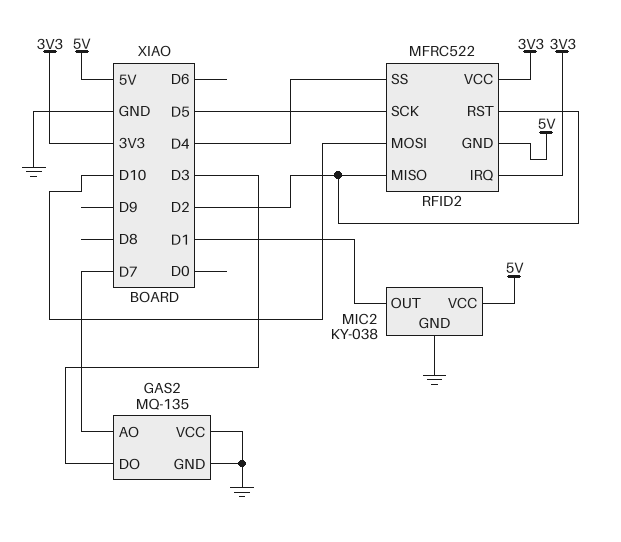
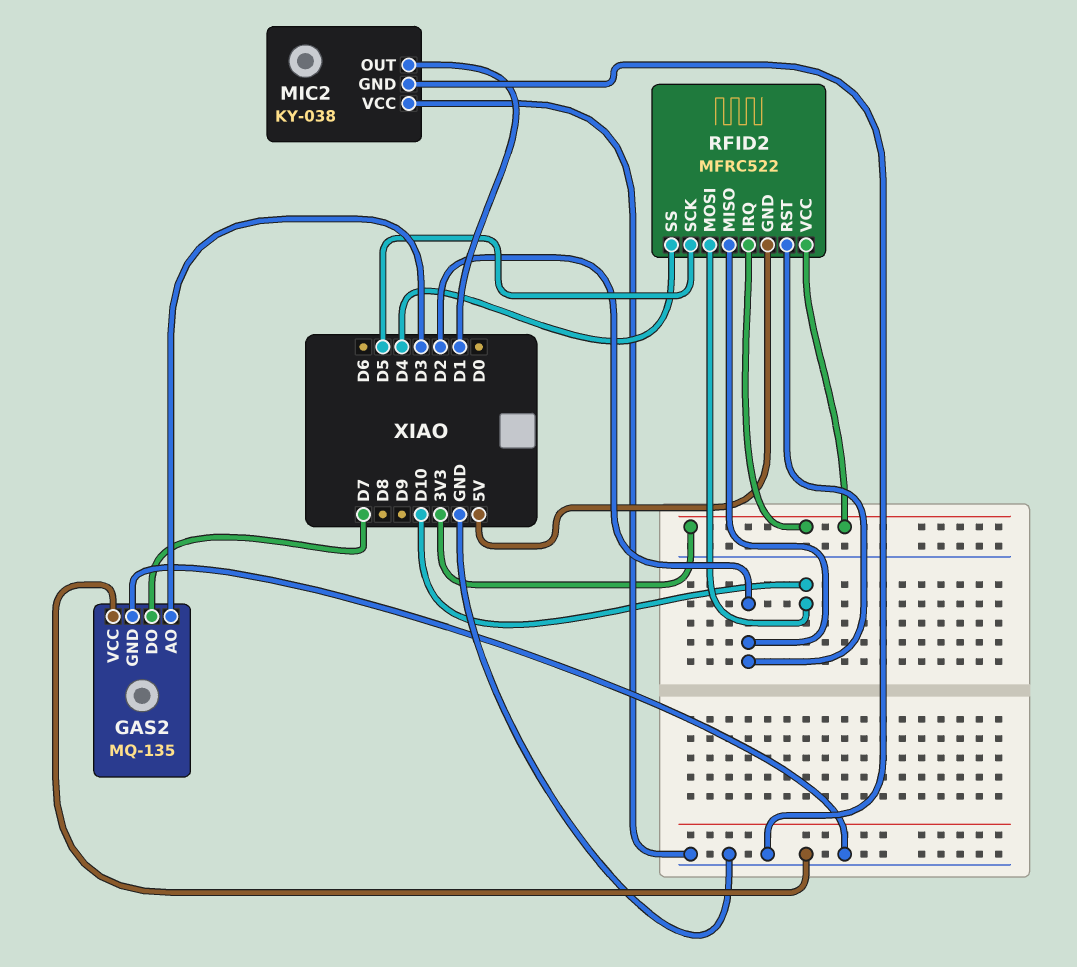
GAS2 pin AO: D7 -> D3
GAS2 pin DO: D3 -> D7
MIC2 pin VCC: 5V -> GND

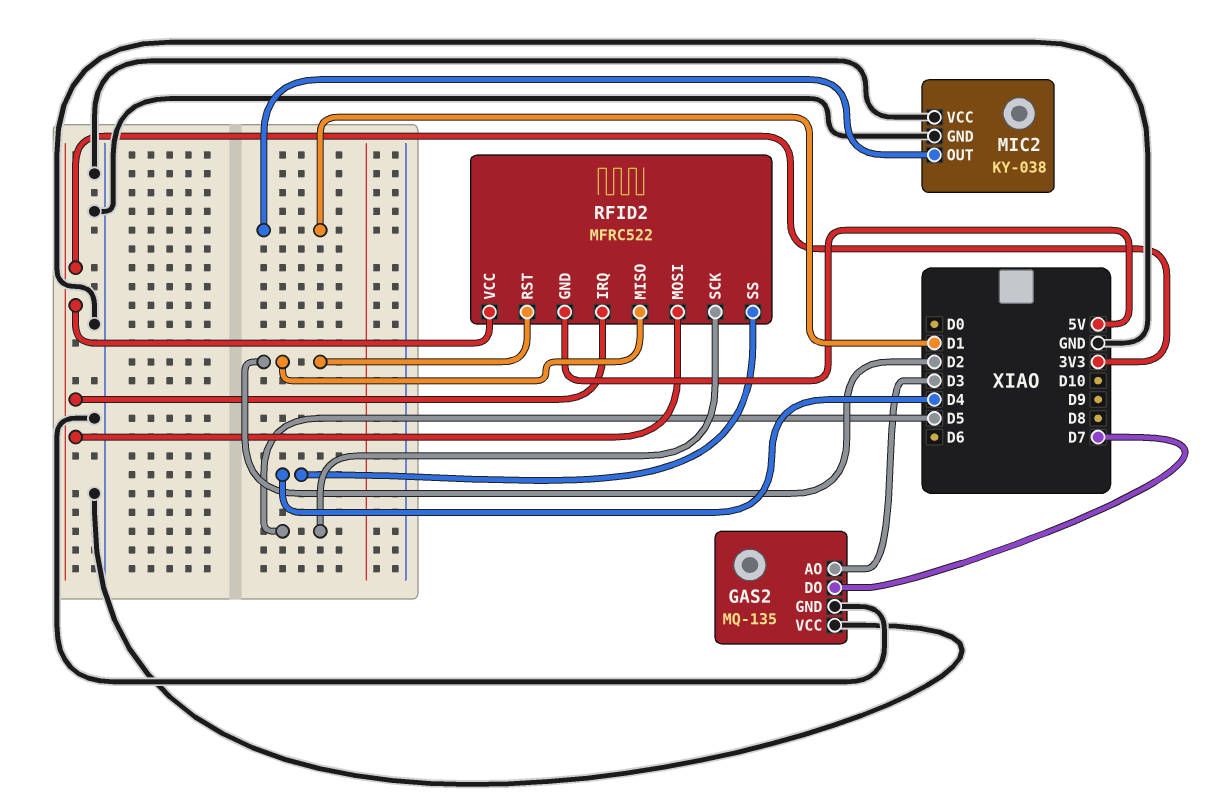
RFID2 pin MOSI: D10 -> 3V3

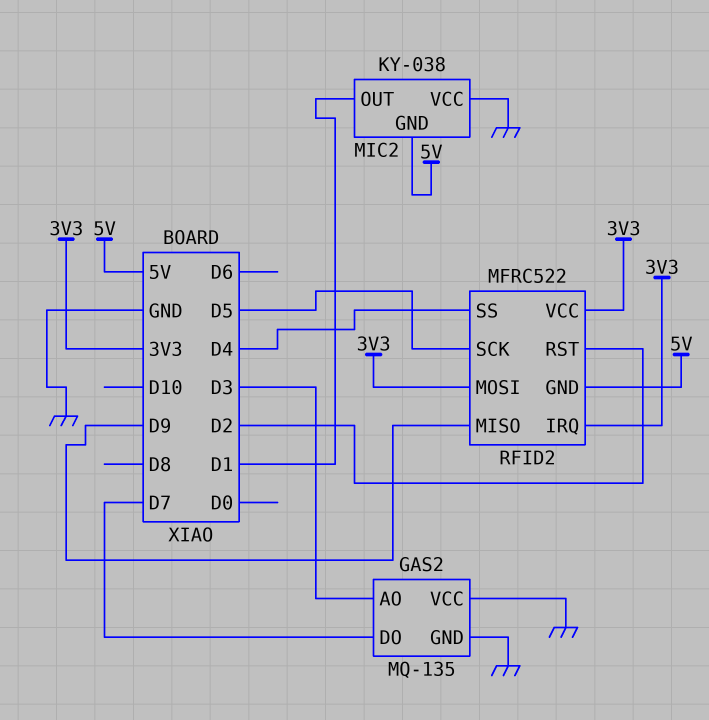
MIC2 pin GND: GND -> 5V
RFID2 pin MISO: D2 -> D9

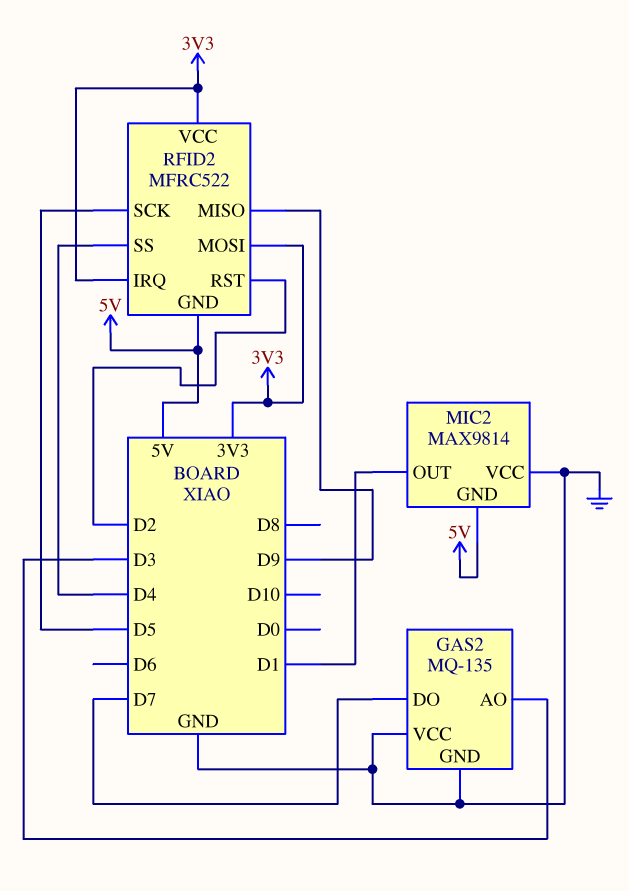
MIC2: KY-038 -> MAX9814

